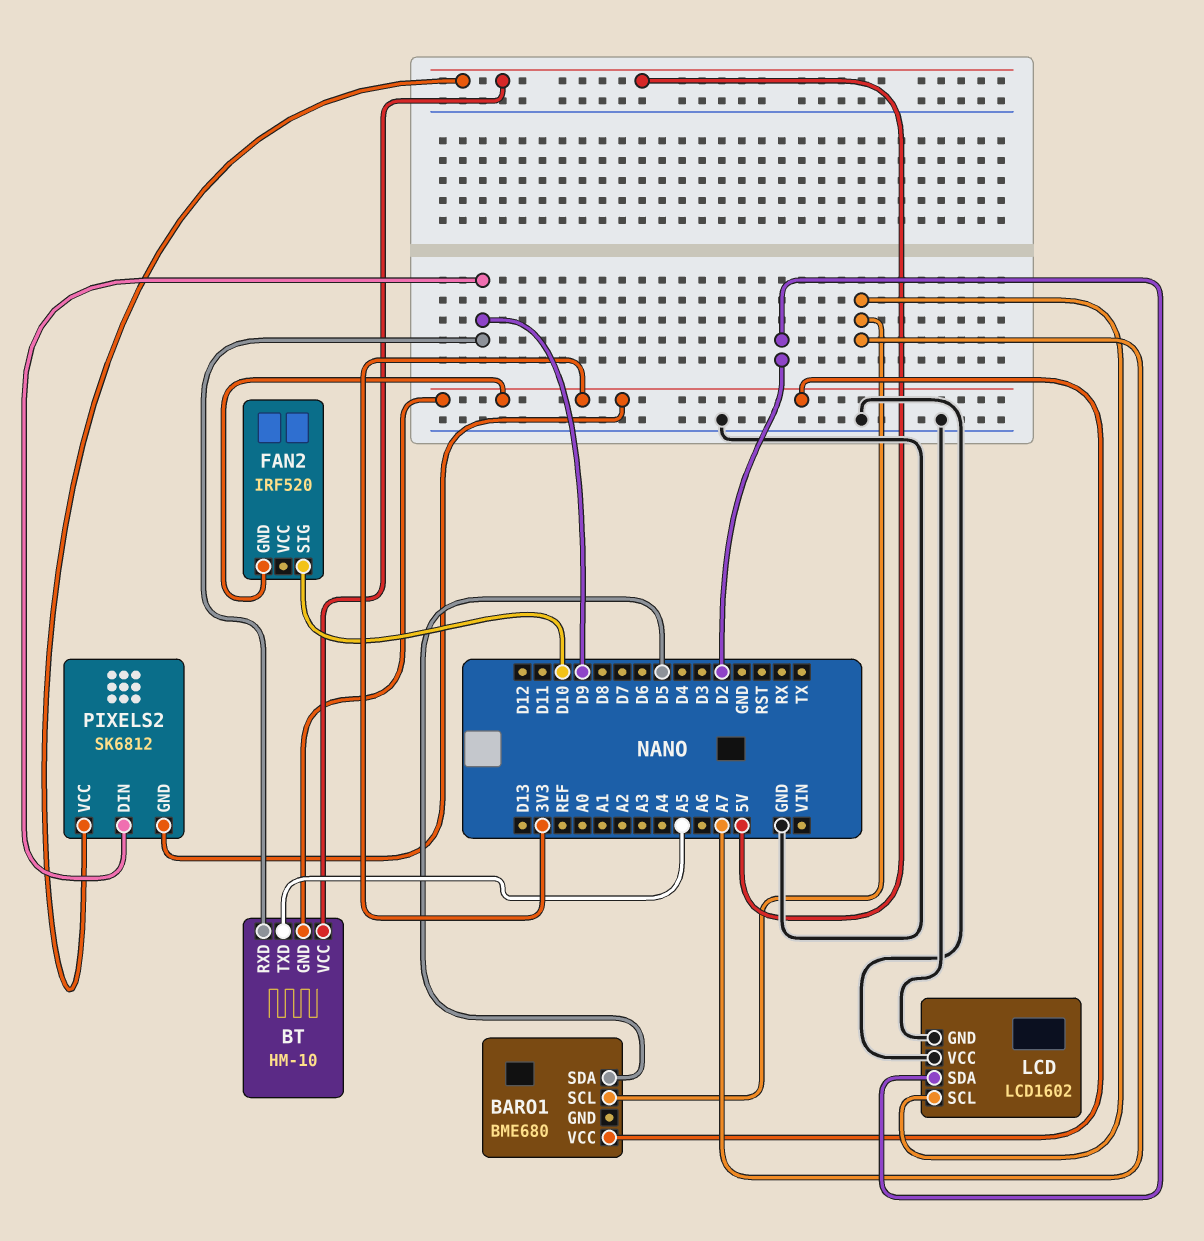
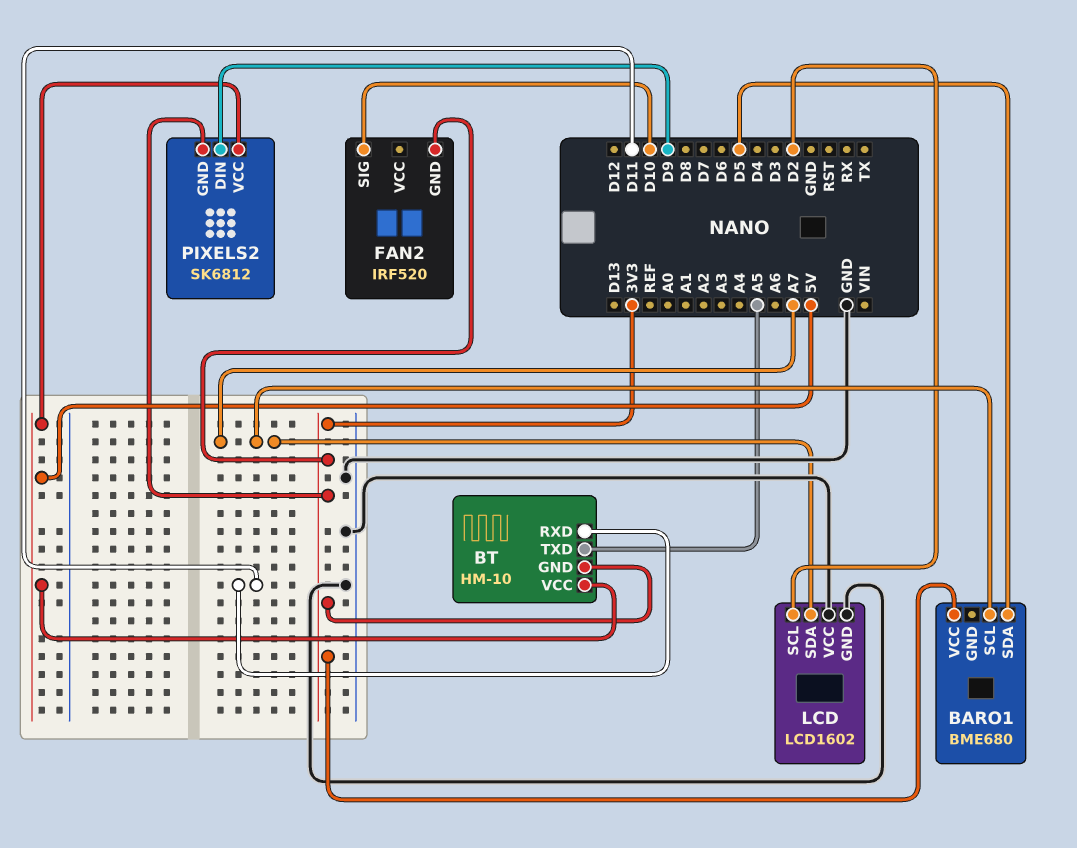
BT pin RXD: D9 -> D11
LCD pin SCL: A7 -> D2
LCD pin SDA: D2 -> A7

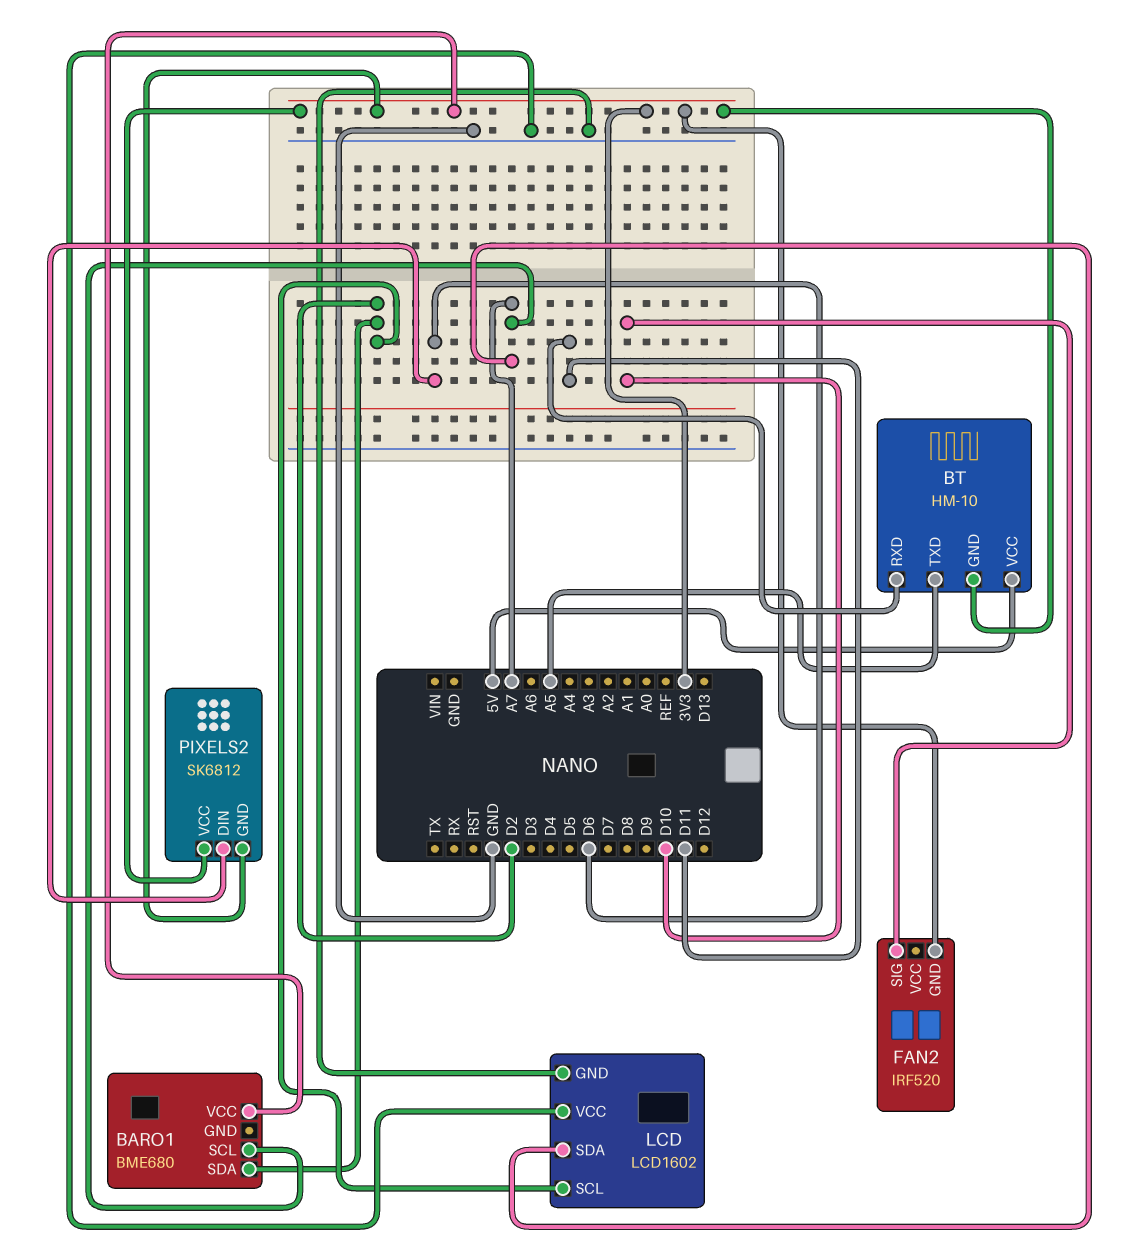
BARO1 pin SDA: D5 -> D2
PIXELS2 pin DIN: D9 -> D6
PIXELS2 pin VCC: 5V -> 3V3

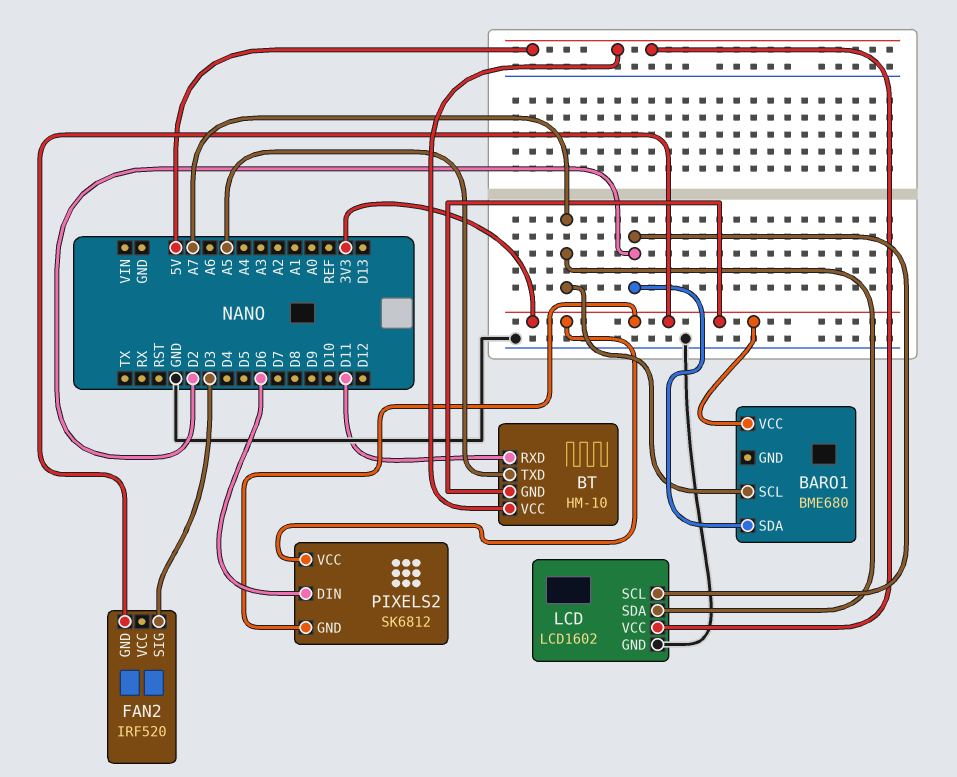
FAN2 pin SIG: D10 -> D3
LCD pin VCC: GND -> 5V

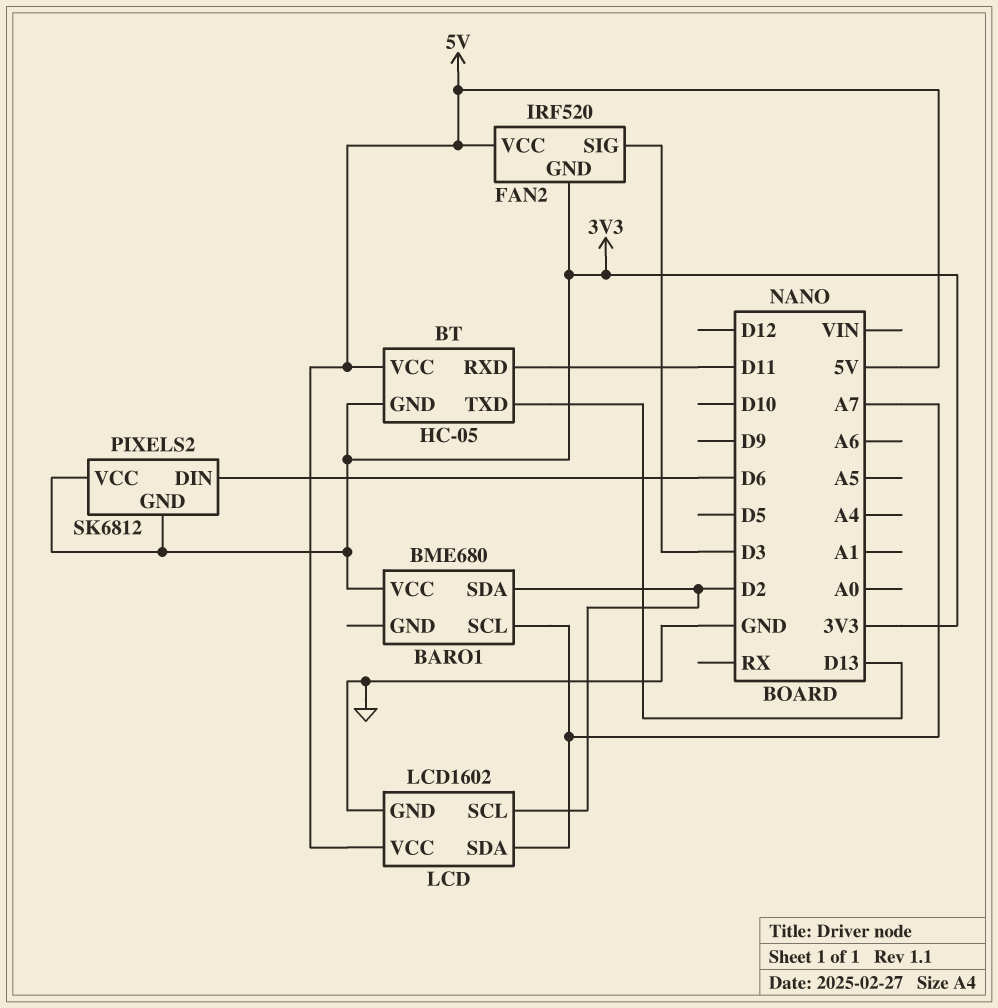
BT: HM-10 -> HC-05
BT pin TXD: A5 -> D13
FAN2 pin VCC: none -> 5V

